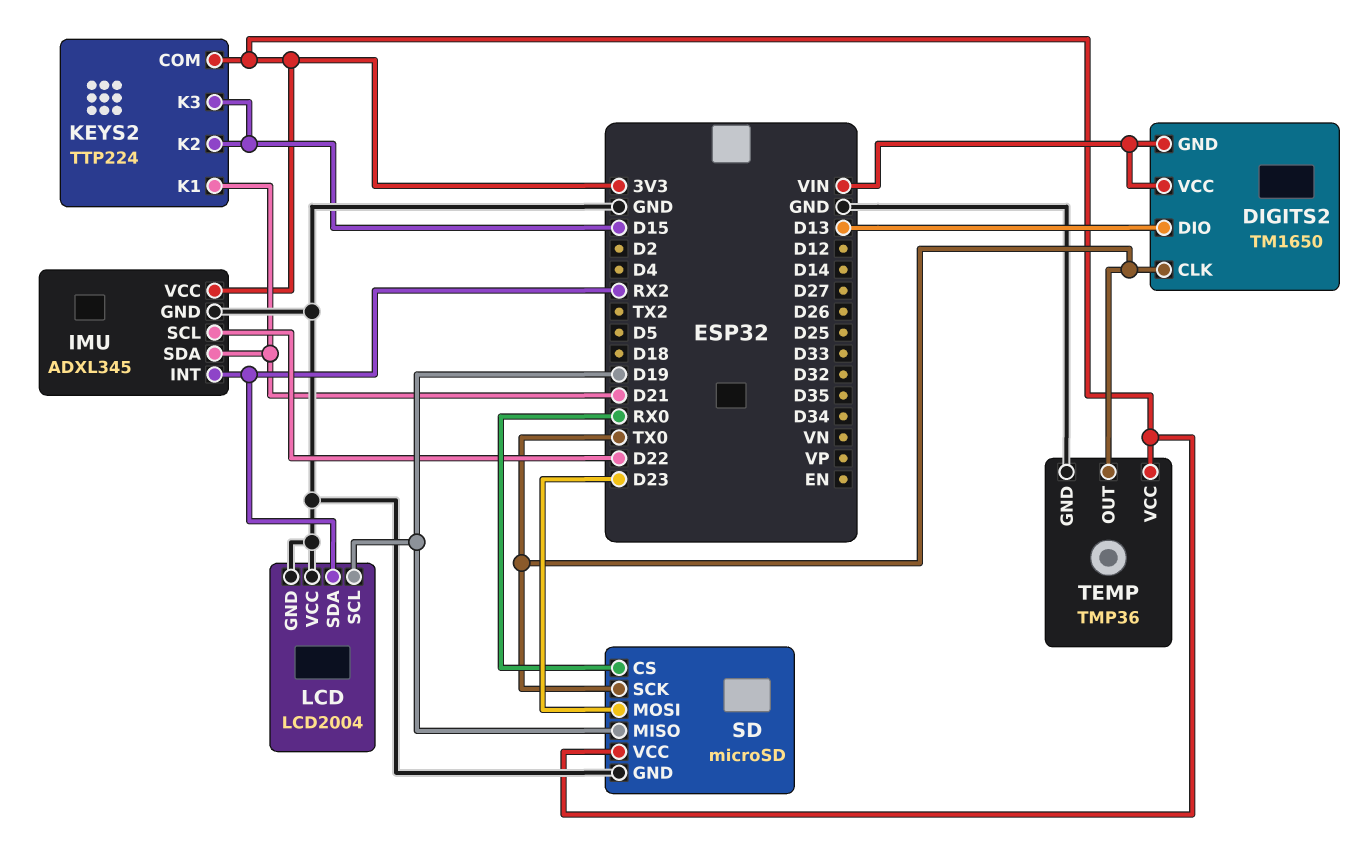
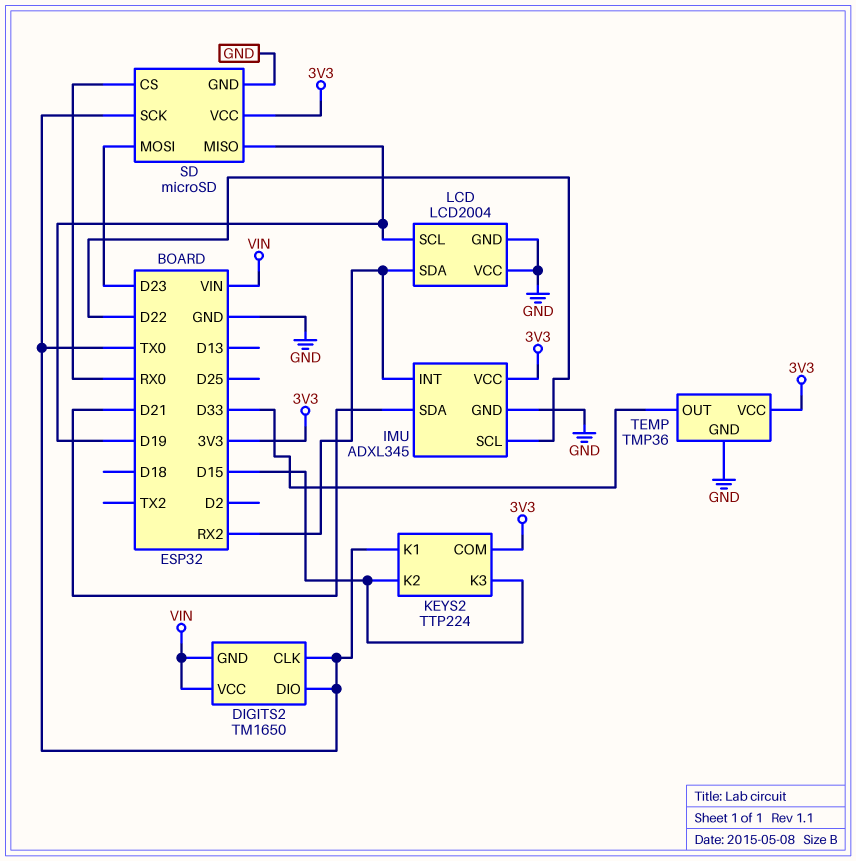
DIGITS2 pin DIO: D13 -> TX0
KEYS2 pin K1: D21 -> TX0
TEMP pin OUT: TX0 -> D33

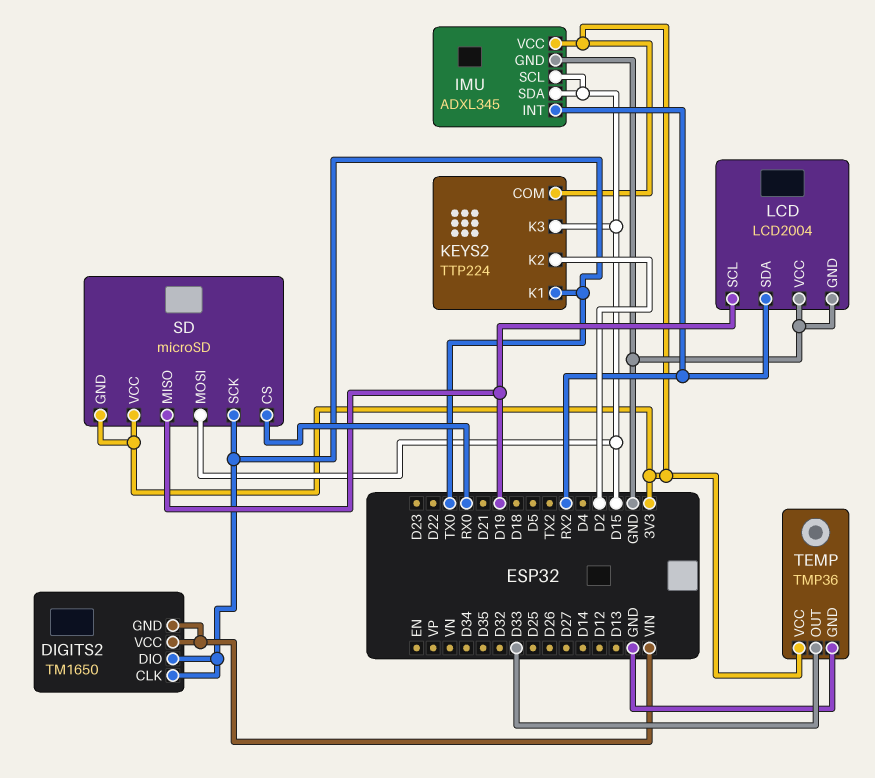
IMU pin SCL: D22 -> D15
IMU pin SDA: D21 -> D15
KEYS2 pin K2: D15 -> D2
SD pin GND: GND -> 3V3
SD pin MOSI: D23 -> D15

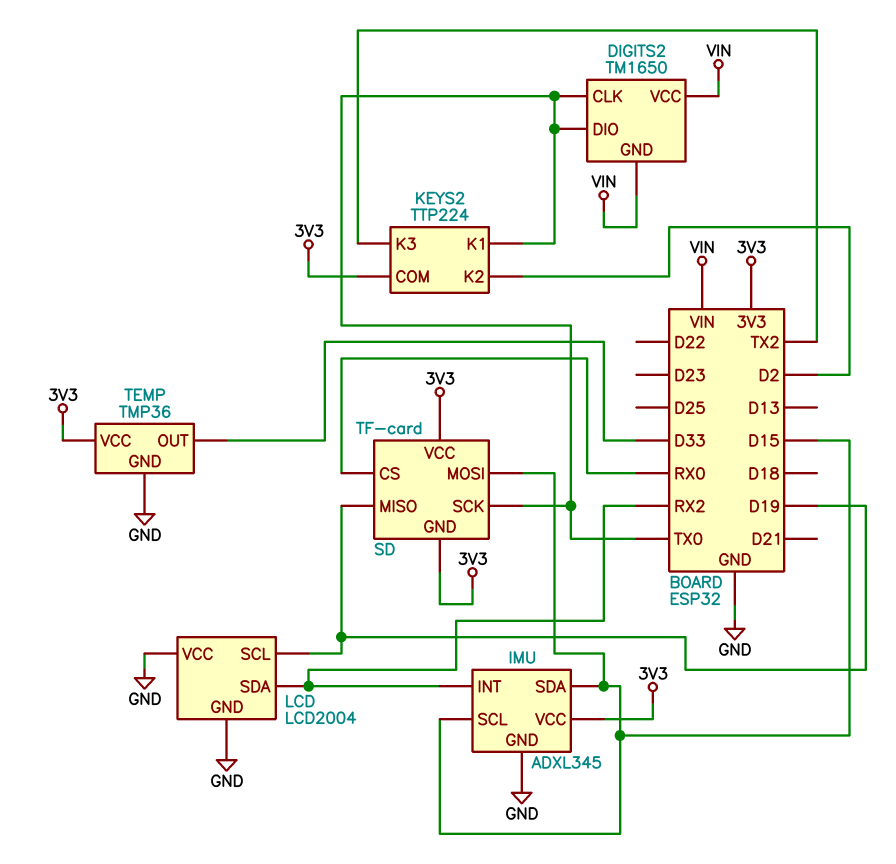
KEYS2 pin K3: D15 -> TX2
SD: microSD -> TF-card

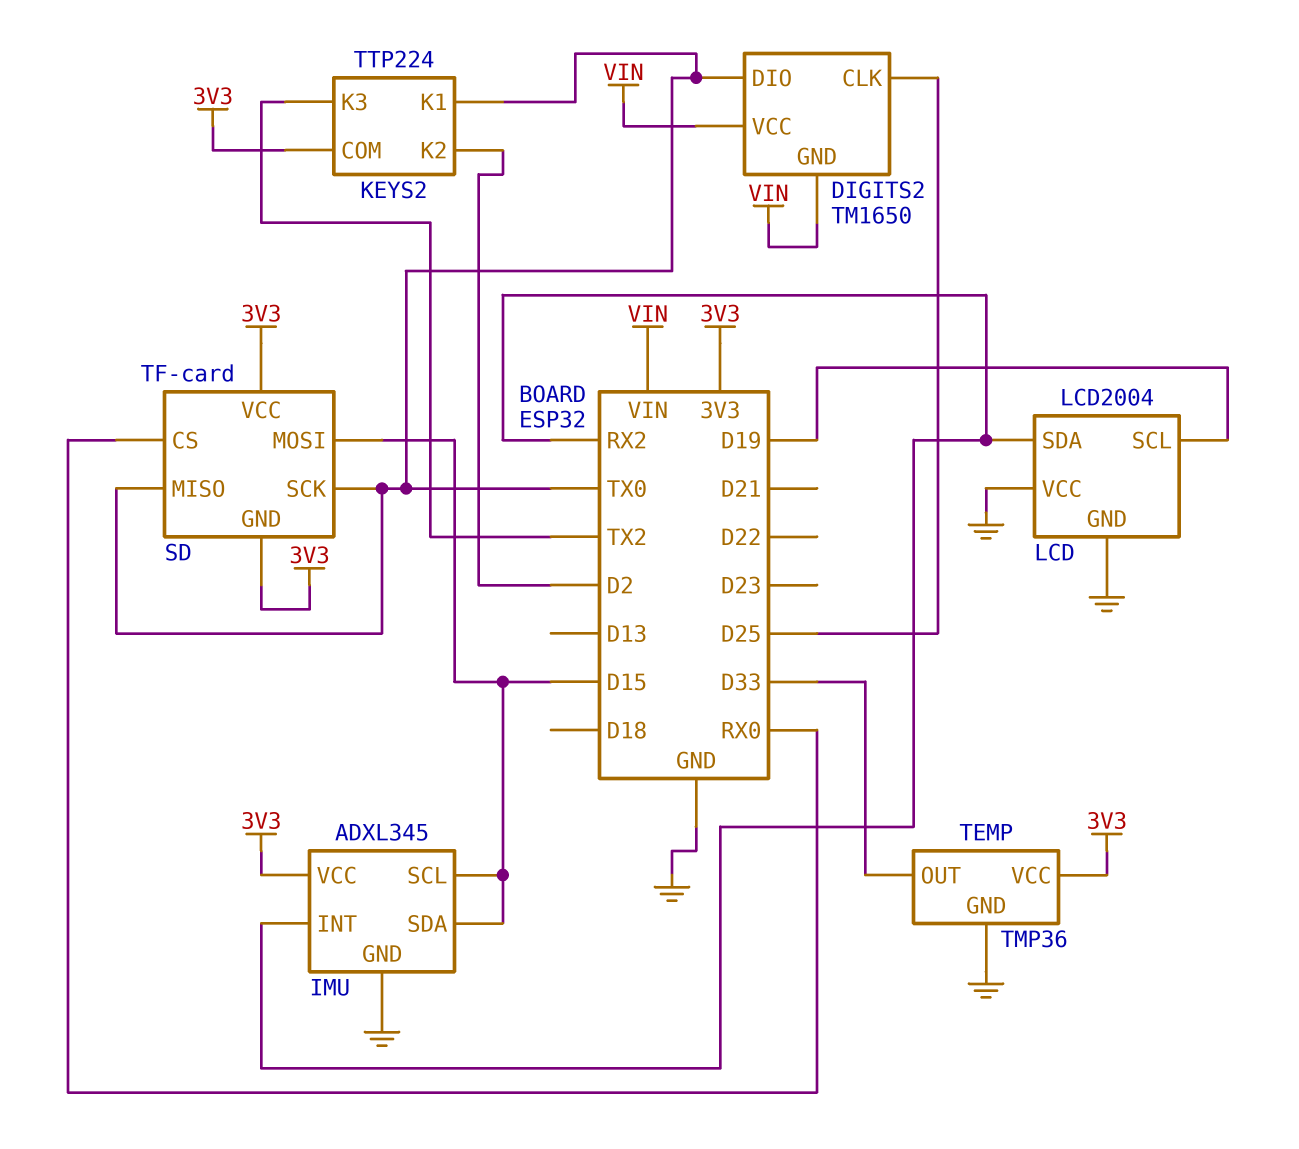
DIGITS2 pin CLK: TX0 -> D25
SD pin MISO: D19 -> TX0

